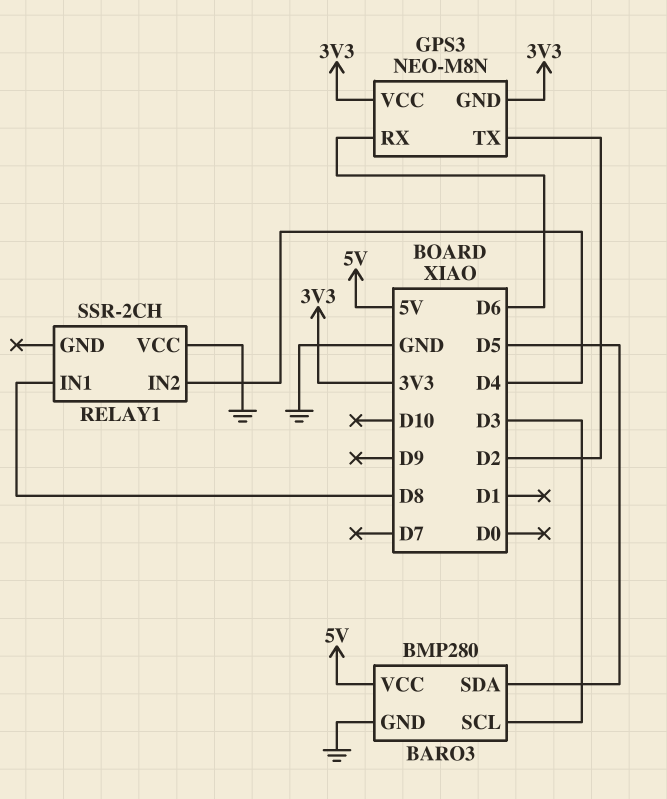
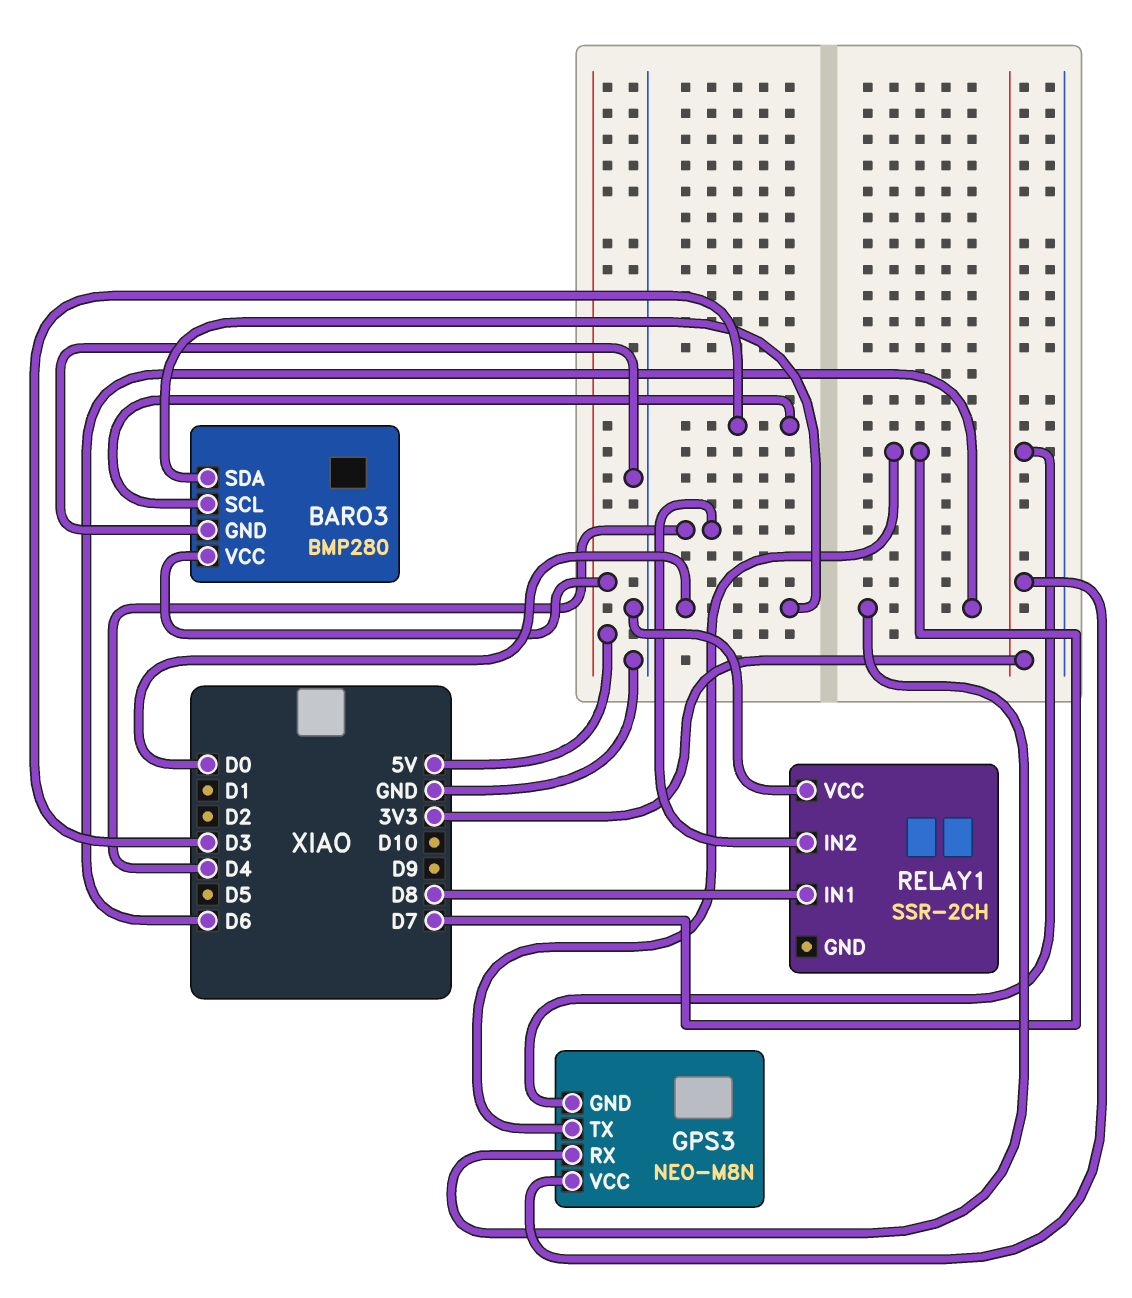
BARO3 pin SDA: D5 -> D0
GPS3 pin TX: D2 -> D7

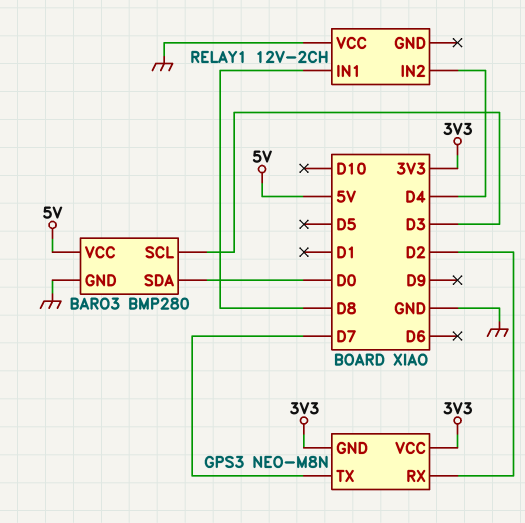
GPS3 pin RX: D6 -> D2
RELAY1: SSR-2CH -> 12V-2CH

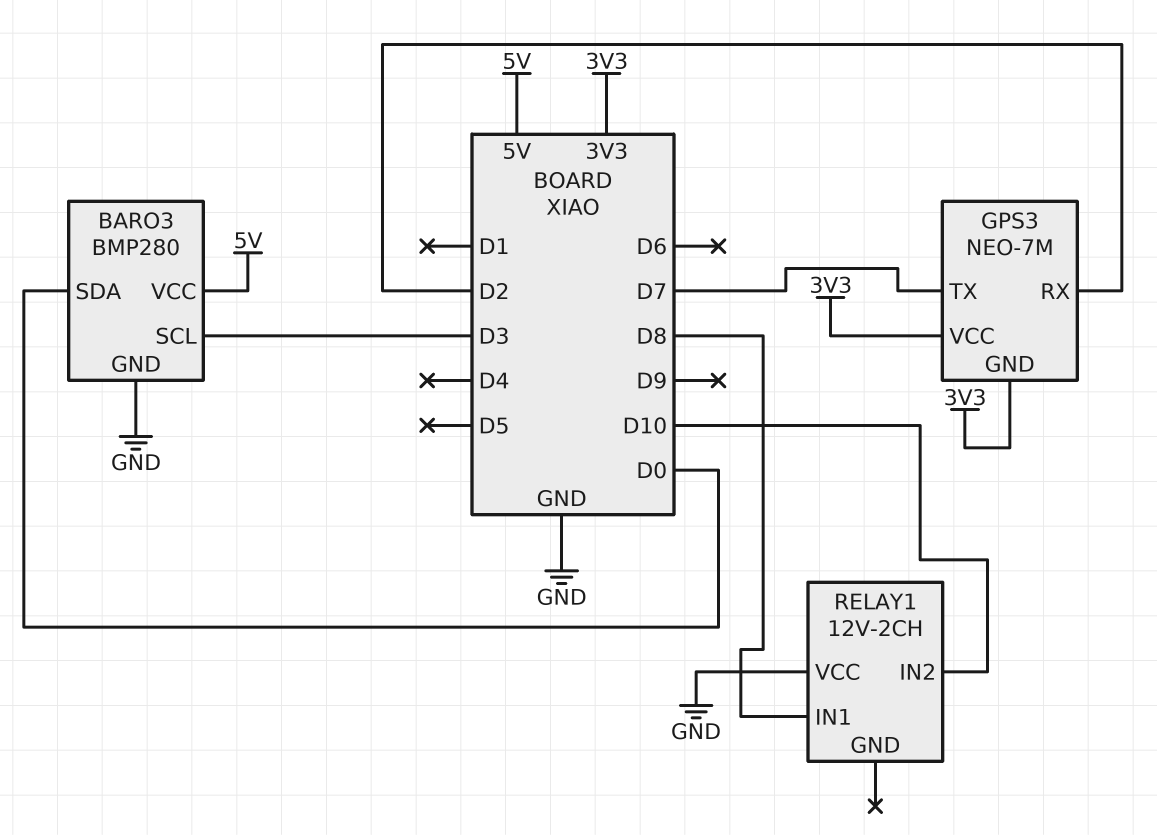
GPS3: NEO-M8N -> NEO-7M
RELAY1 pin IN2: D4 -> D10

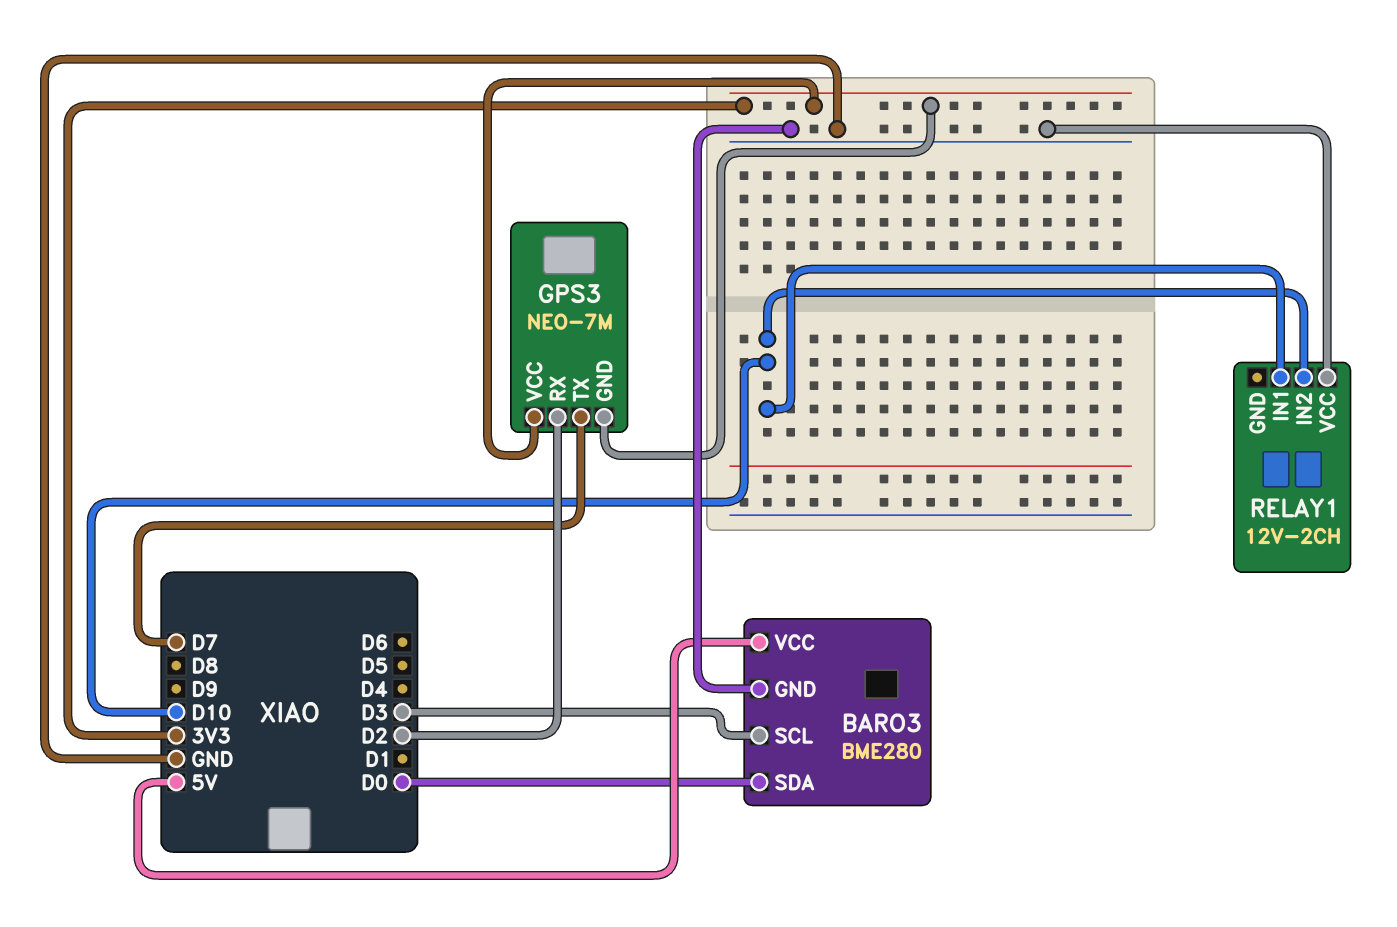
BARO3: BMP280 -> BME280
RELAY1 pin IN1: D8 -> D10

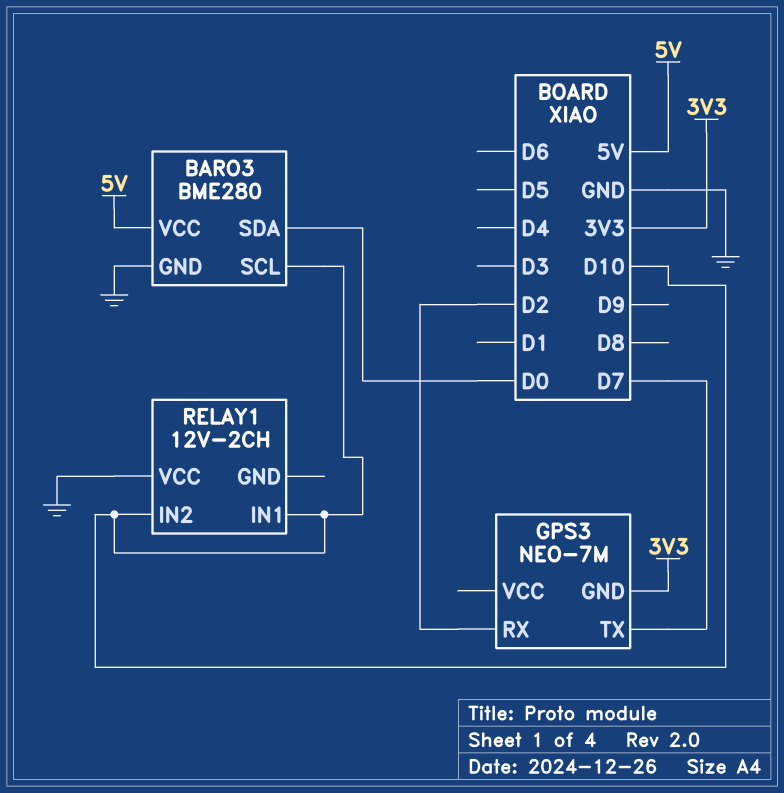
BARO3 pin SCL: D3 -> D10
GPS3 pin VCC: 3V3 -> none

